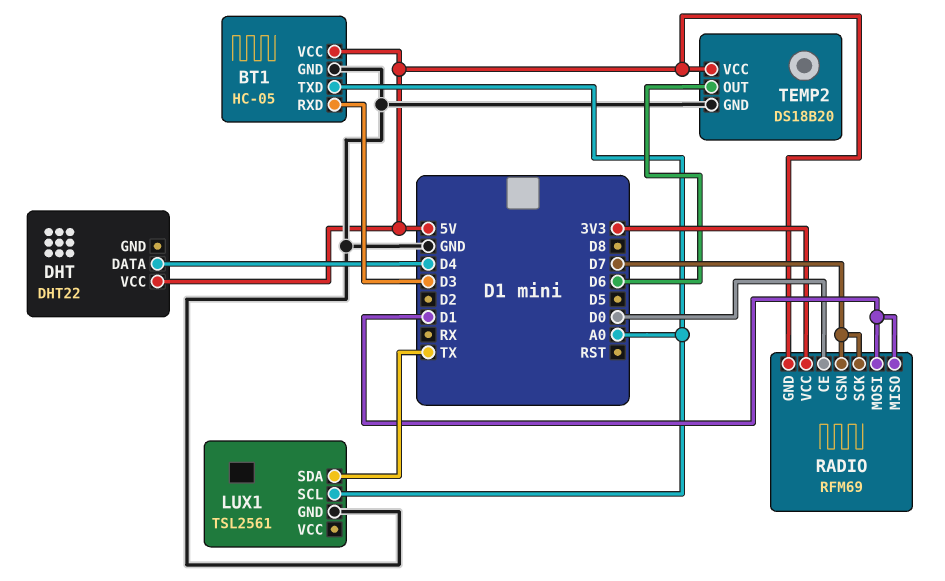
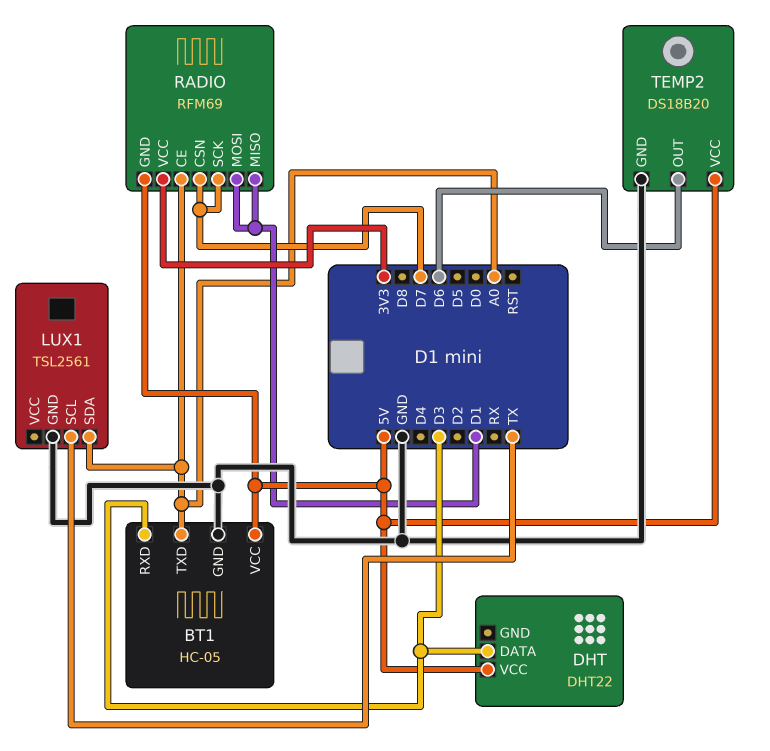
DHT pin DATA: D4 -> D3
LUX1 pin SCL: A0 -> TX
LUX1 pin SDA: TX -> A0
RADIO pin CE: D0 -> A0

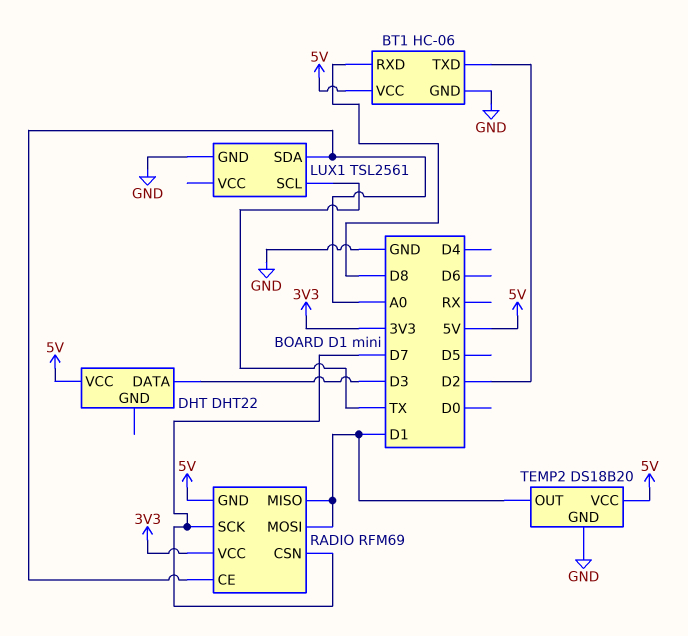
BT1: HC-05 -> HC-06
BT1 pin RXD: D3 -> D8
BT1 pin TXD: A0 -> D2
TEMP2 pin OUT: D6 -> D1

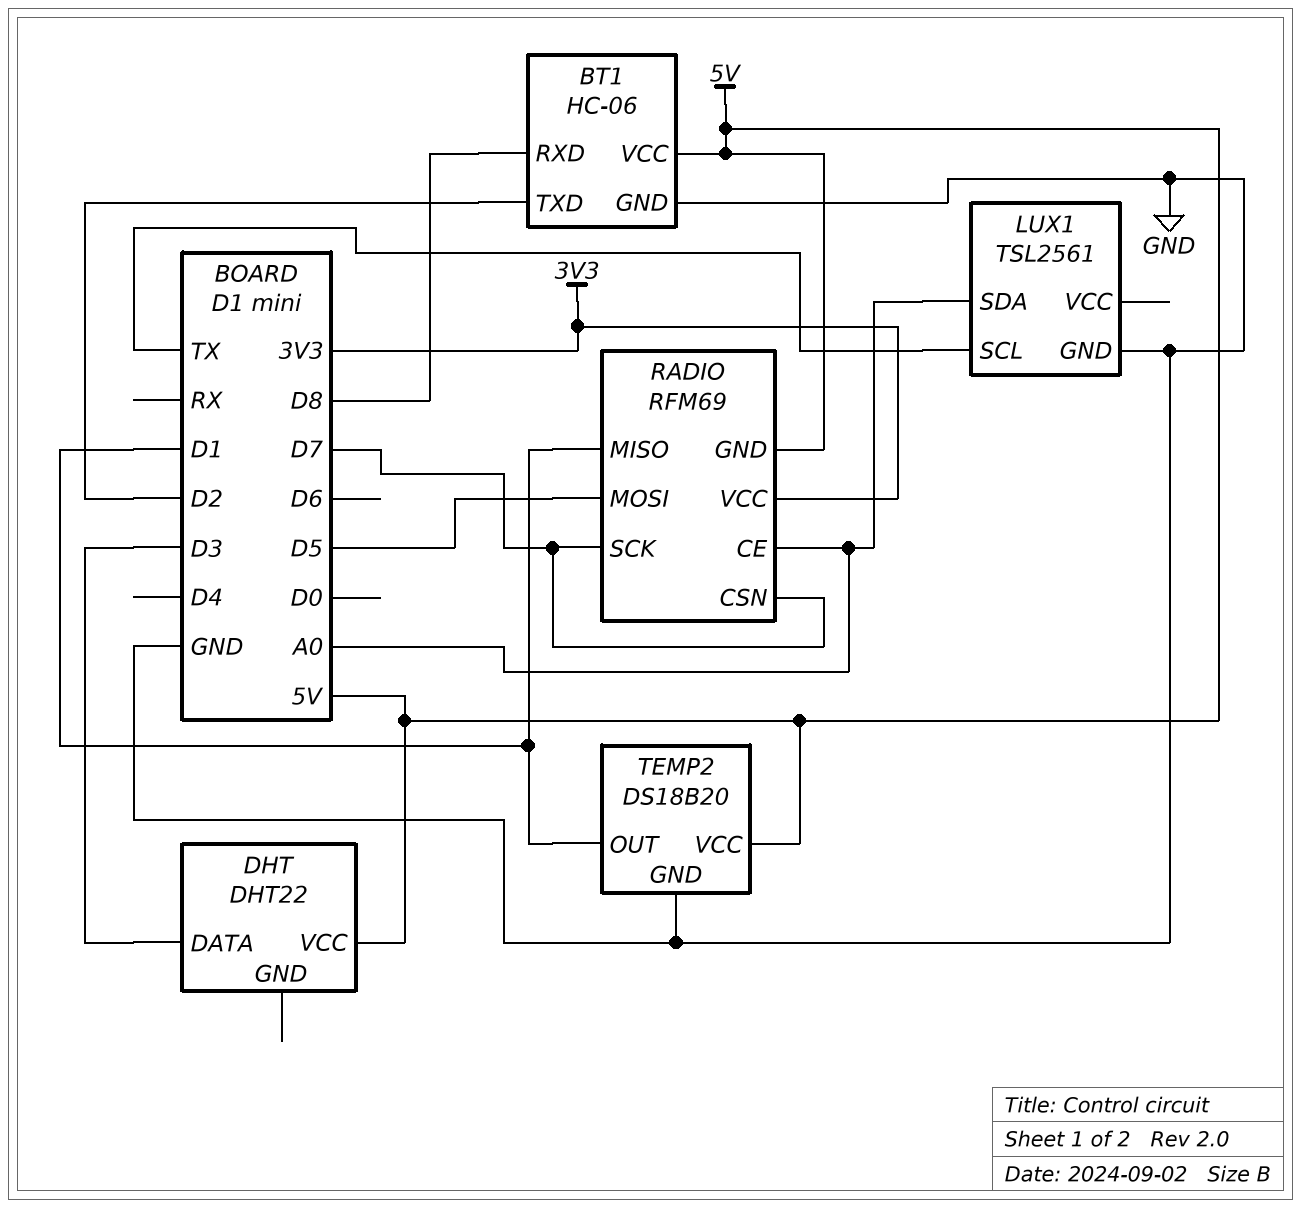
RADIO pin MOSI: D1 -> D5

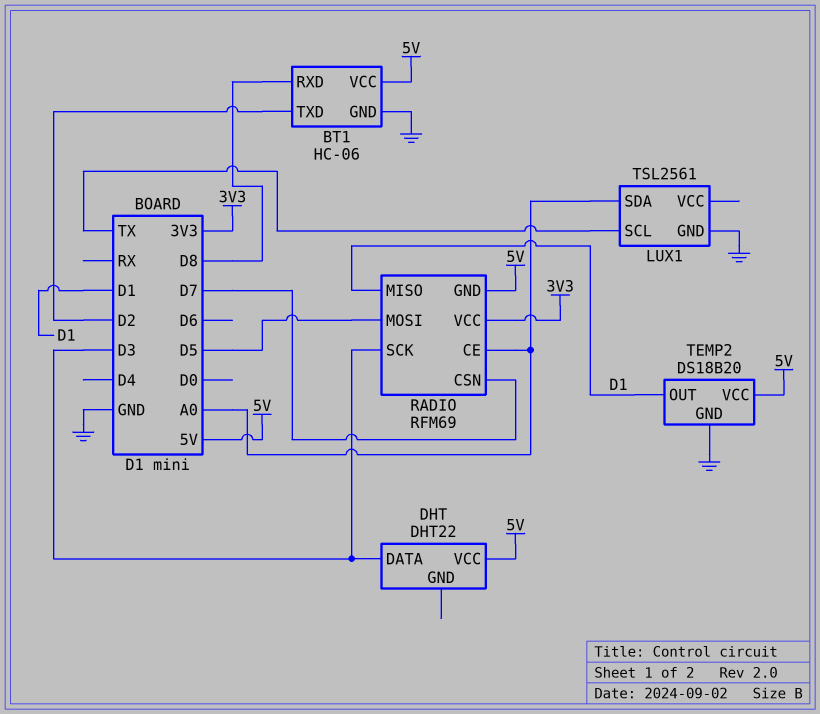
RADIO pin SCK: D7 -> D3

